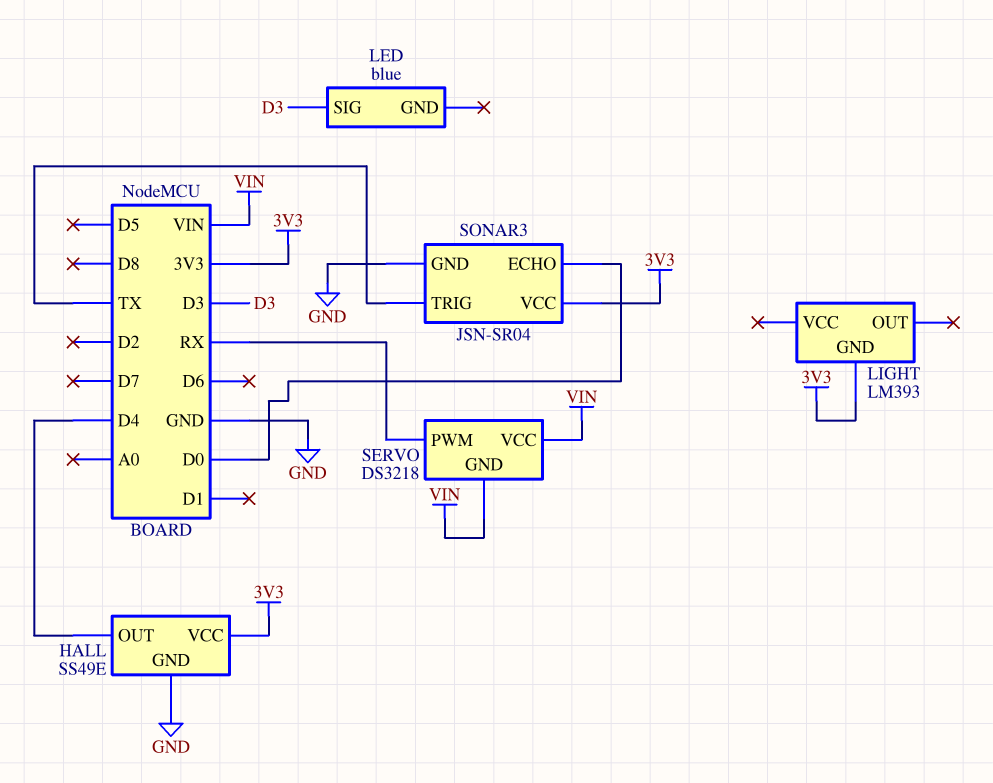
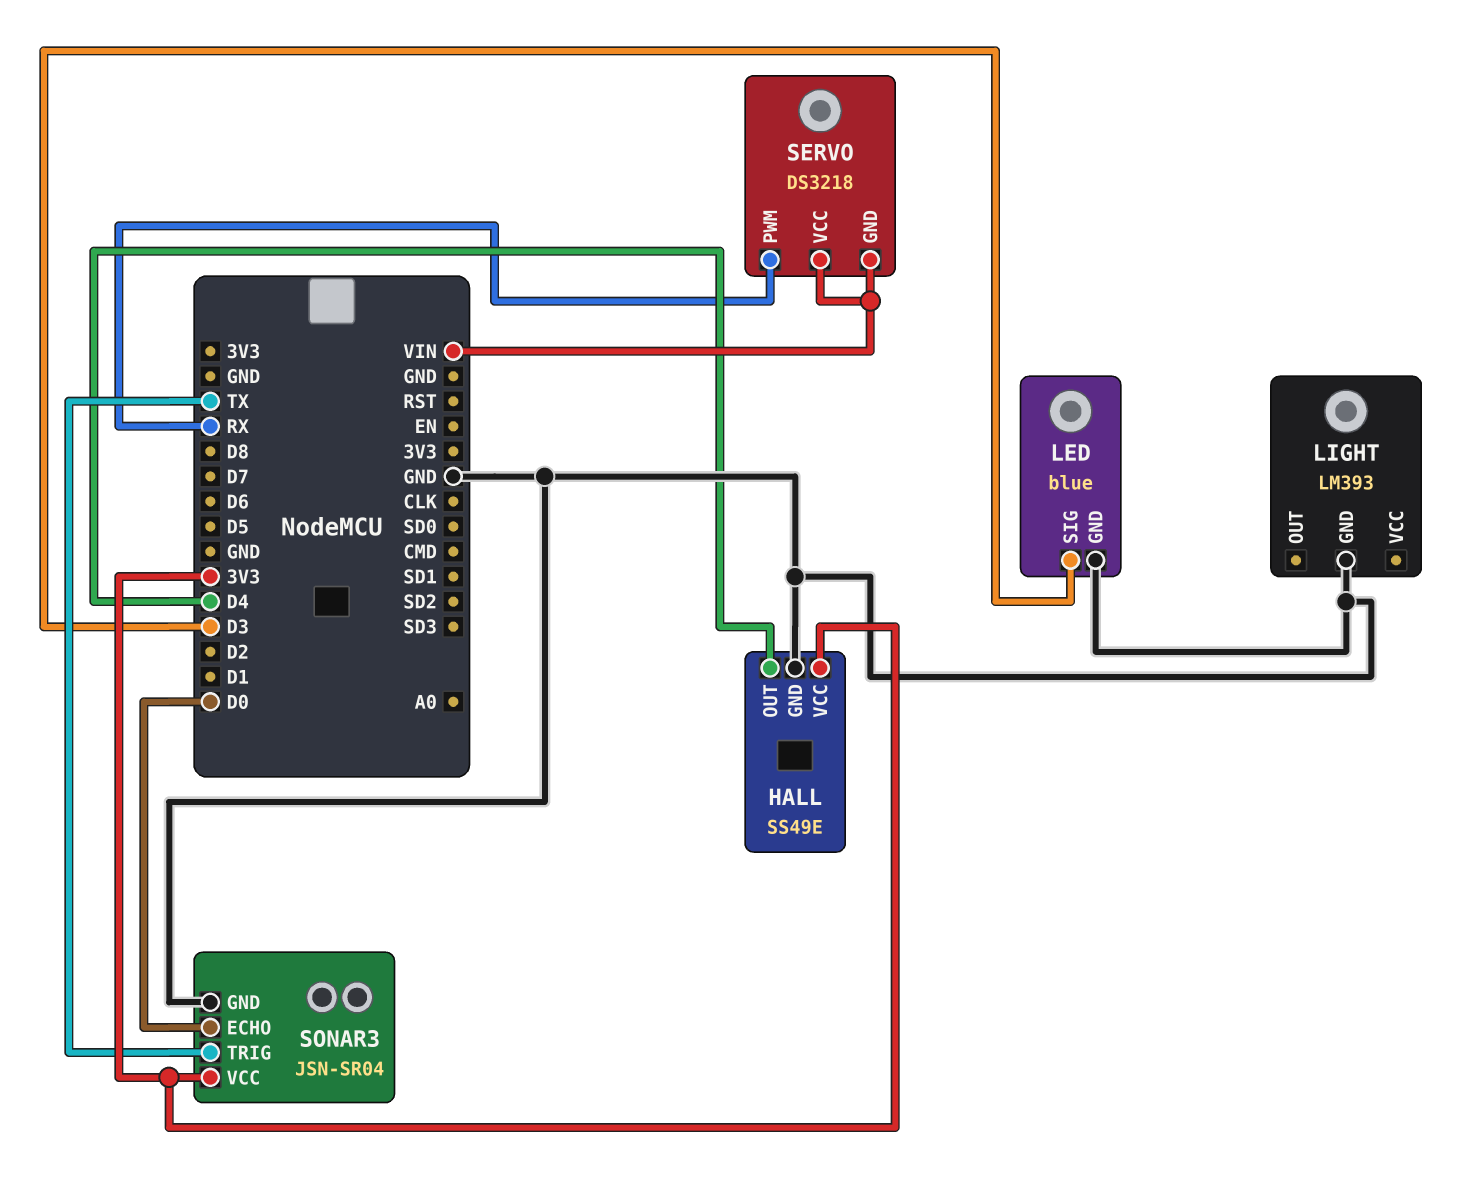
LED pin GND: none -> GND
LIGHT pin GND: 3V3 -> GND

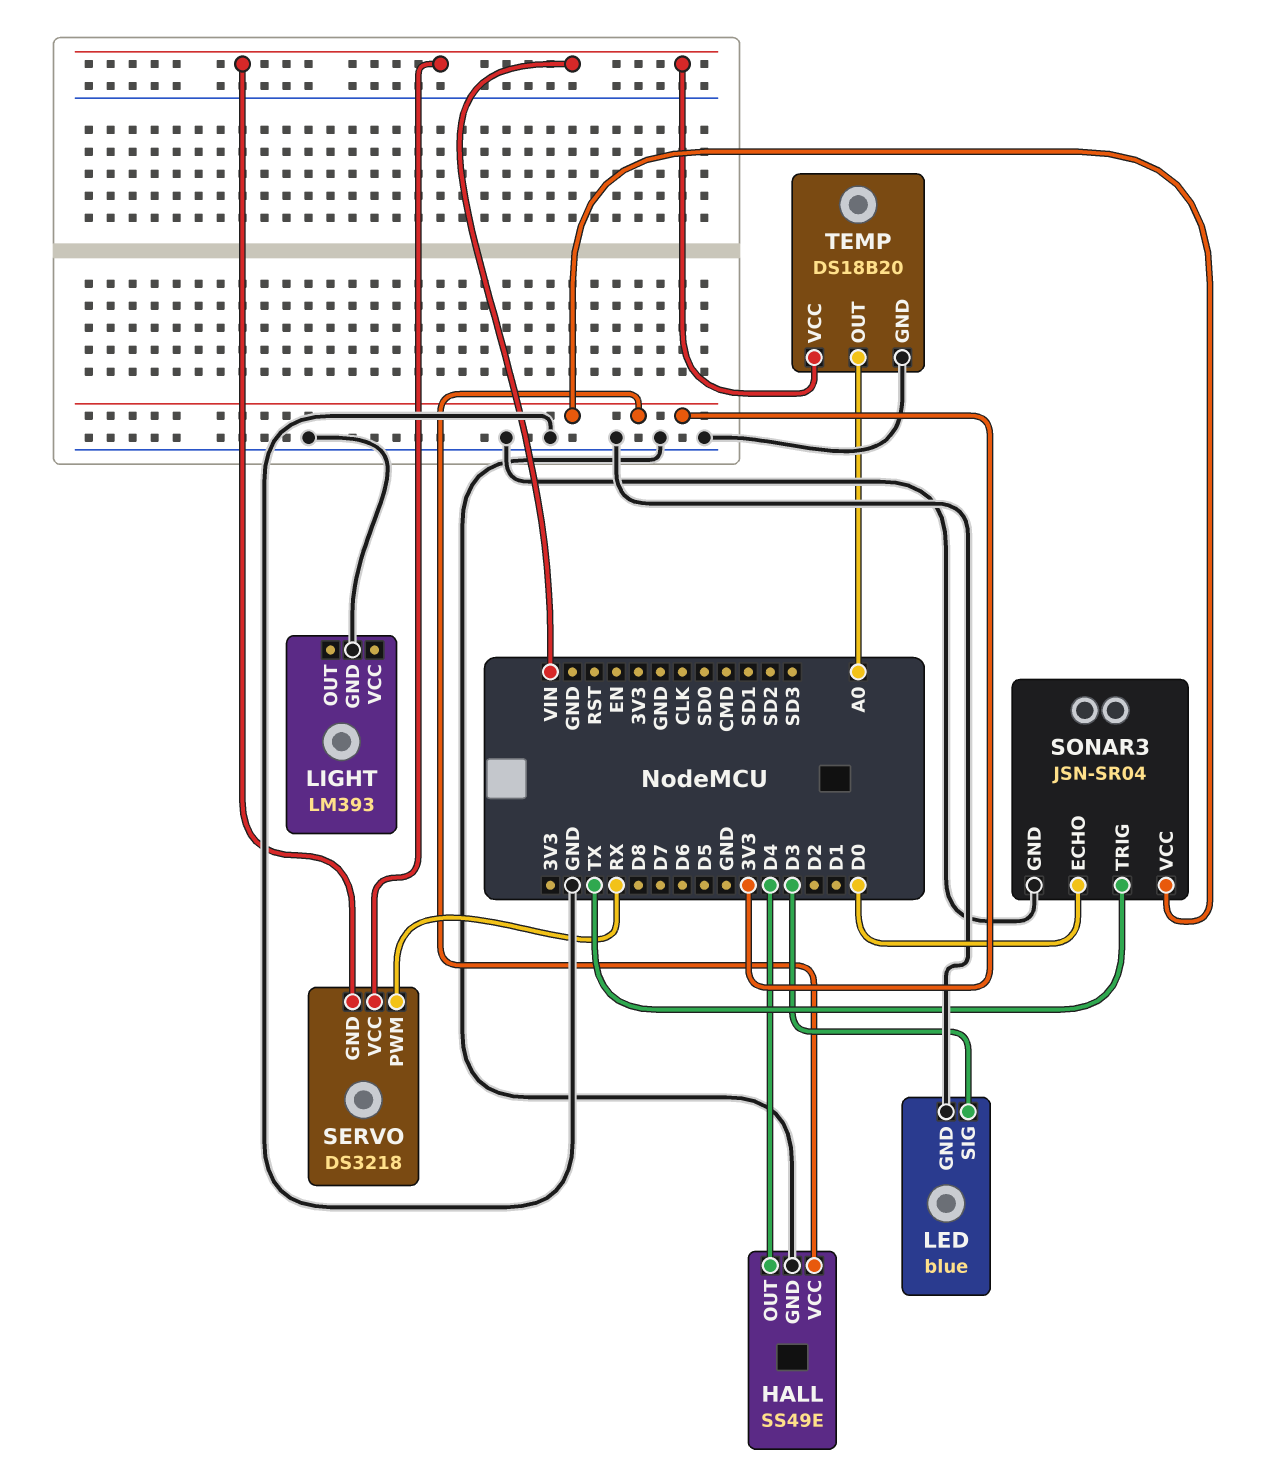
TEMP: none -> DS18B20
TEMP pin GND: none -> GND
TEMP pin OUT: none -> A0
TEMP pin VCC: none -> VIN

